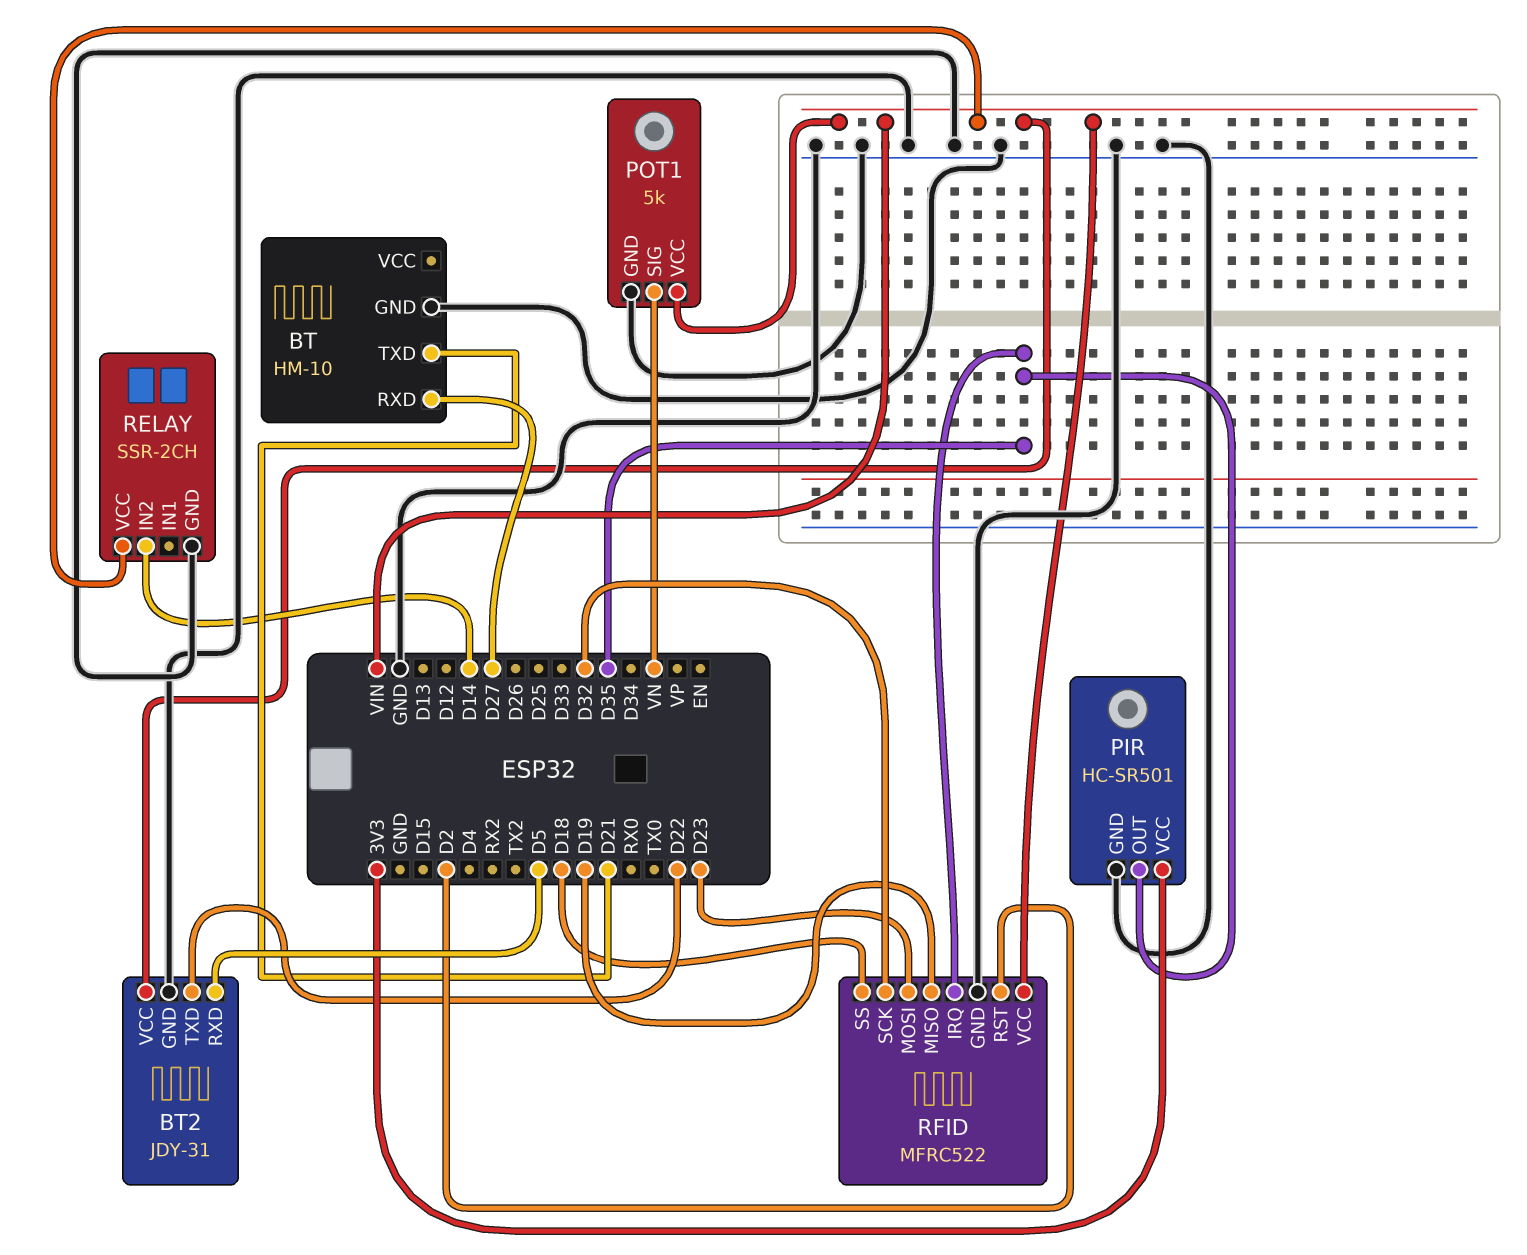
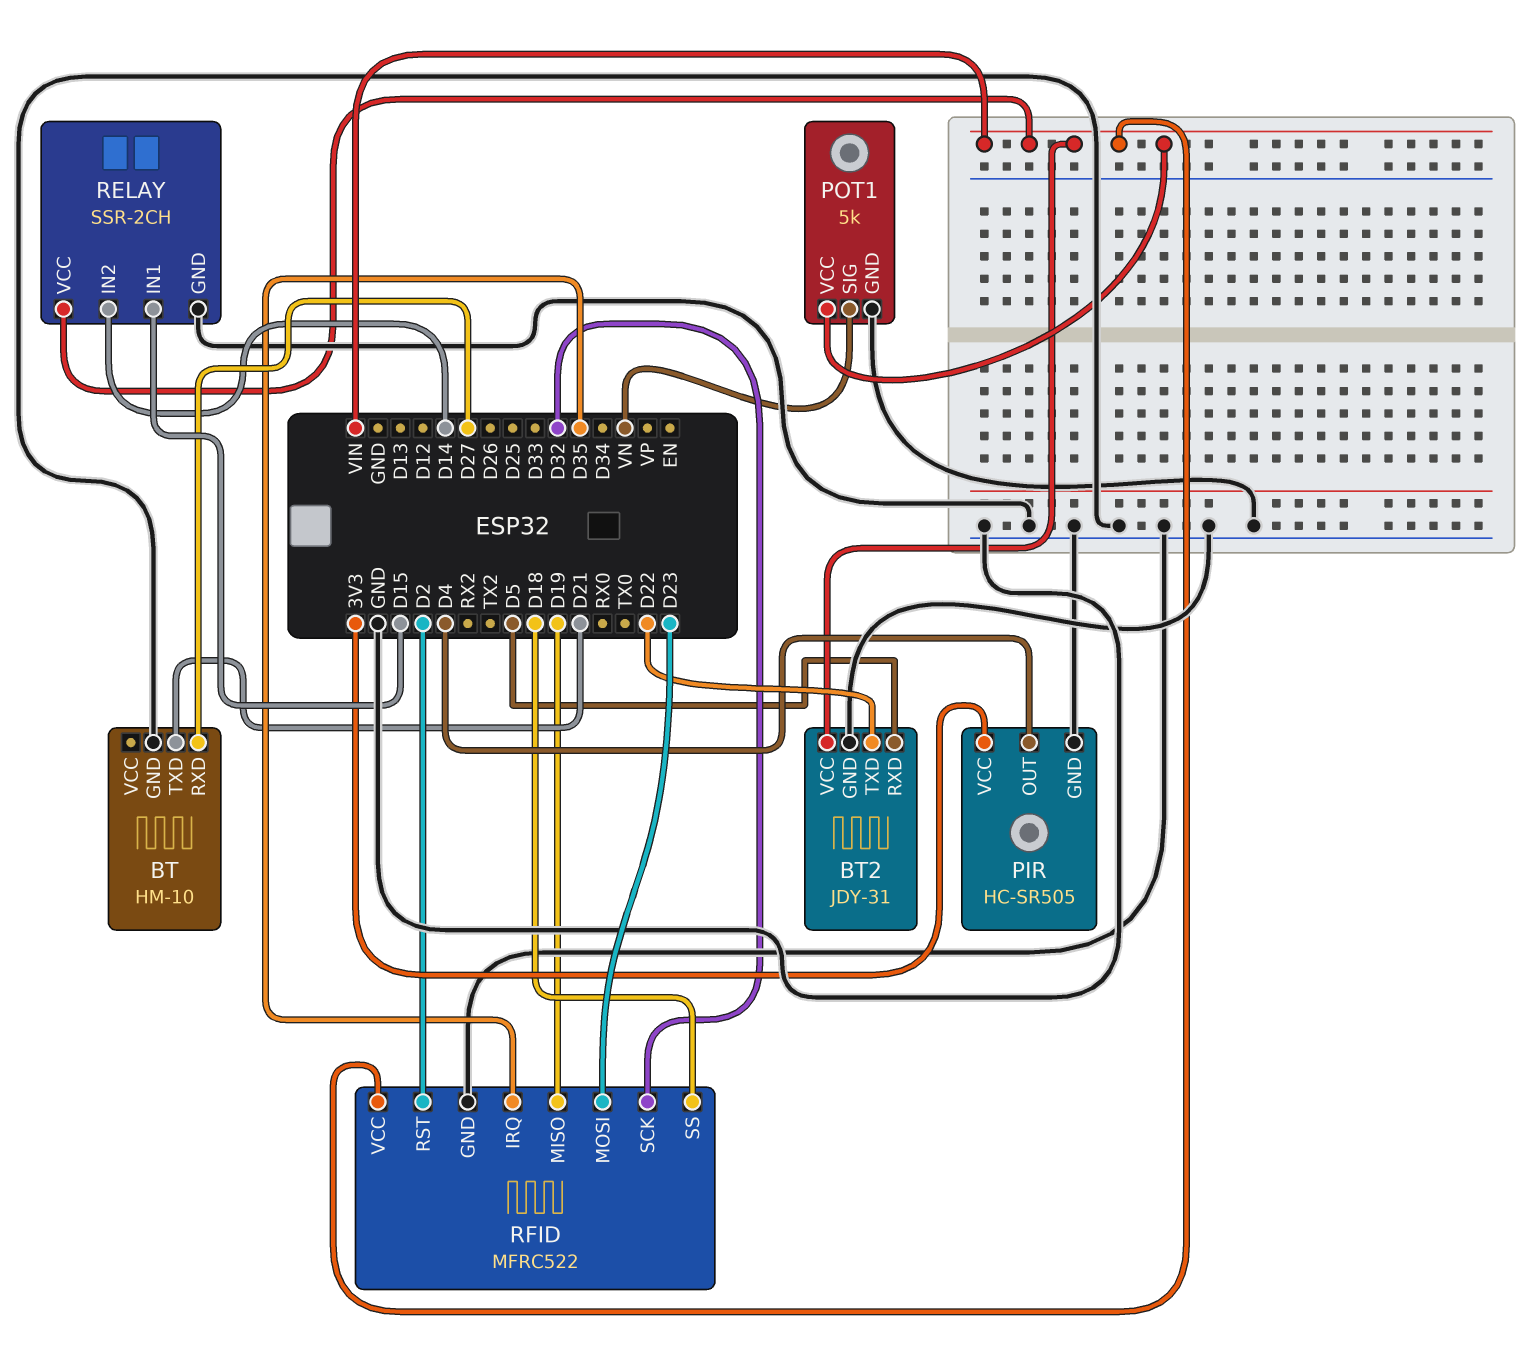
PIR: HC-SR501 -> HC-SR505
PIR pin OUT: D35 -> D4
RELAY pin IN1: none -> D15

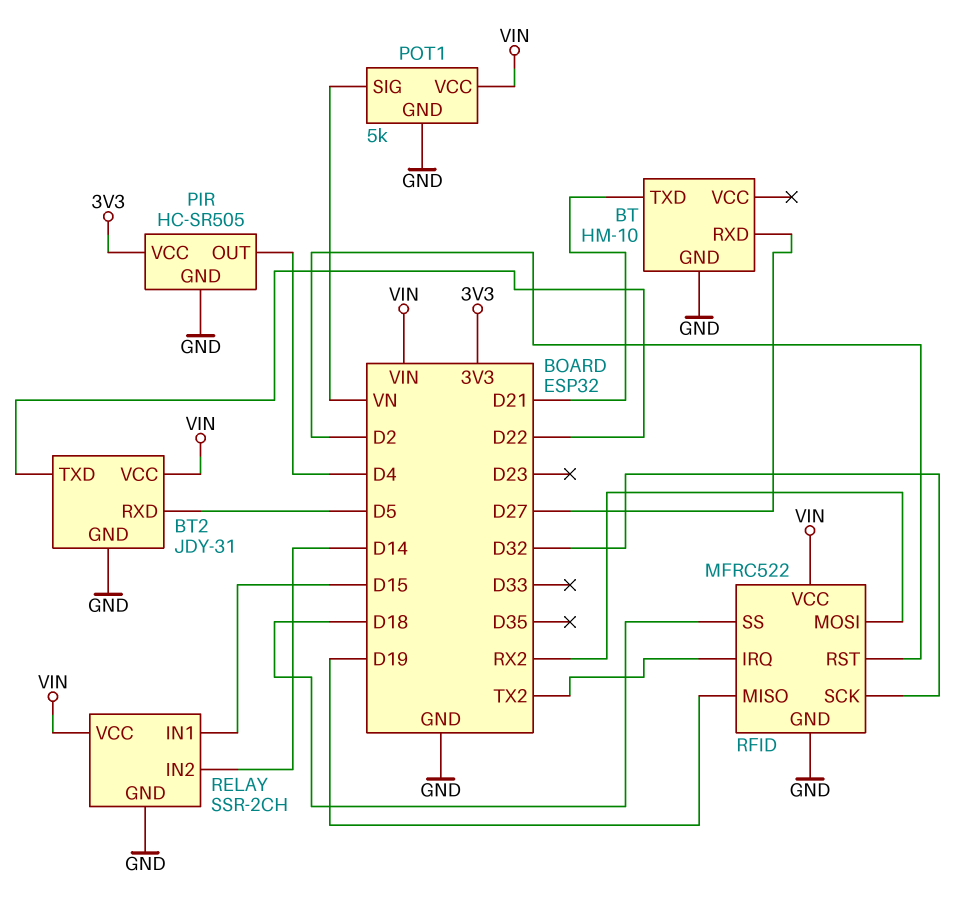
RFID pin IRQ: D35 -> TX2
RFID pin MOSI: D23 -> RX2

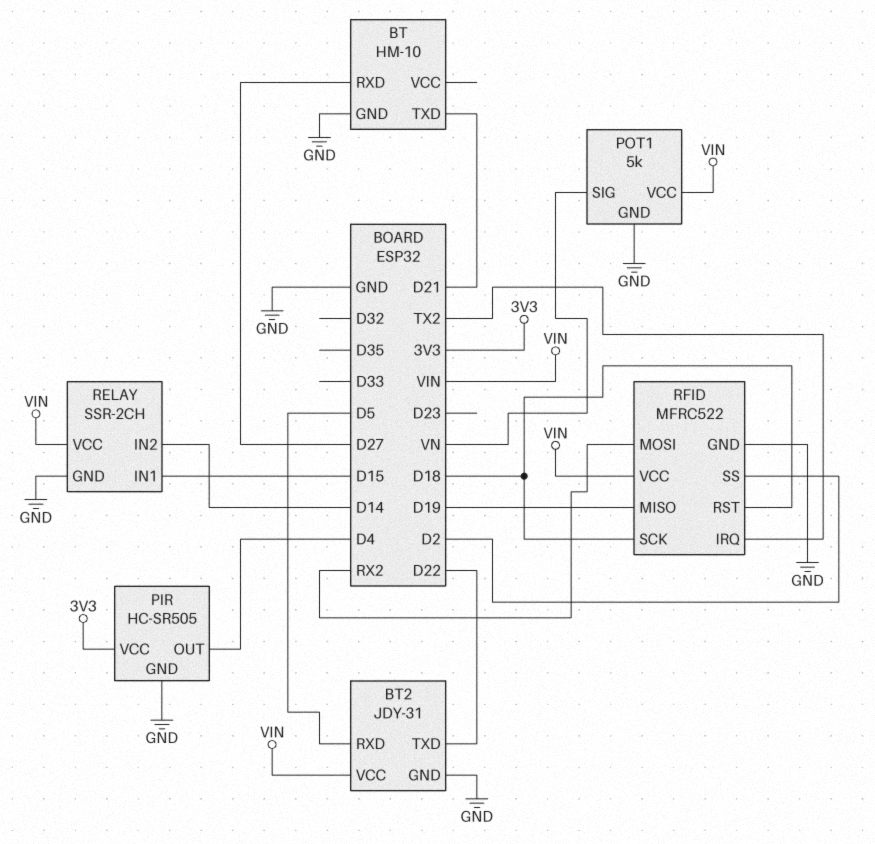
RFID pin RST: D2 -> D18
RFID pin SCK: D32 -> D18
RFID pin SS: D18 -> D2

